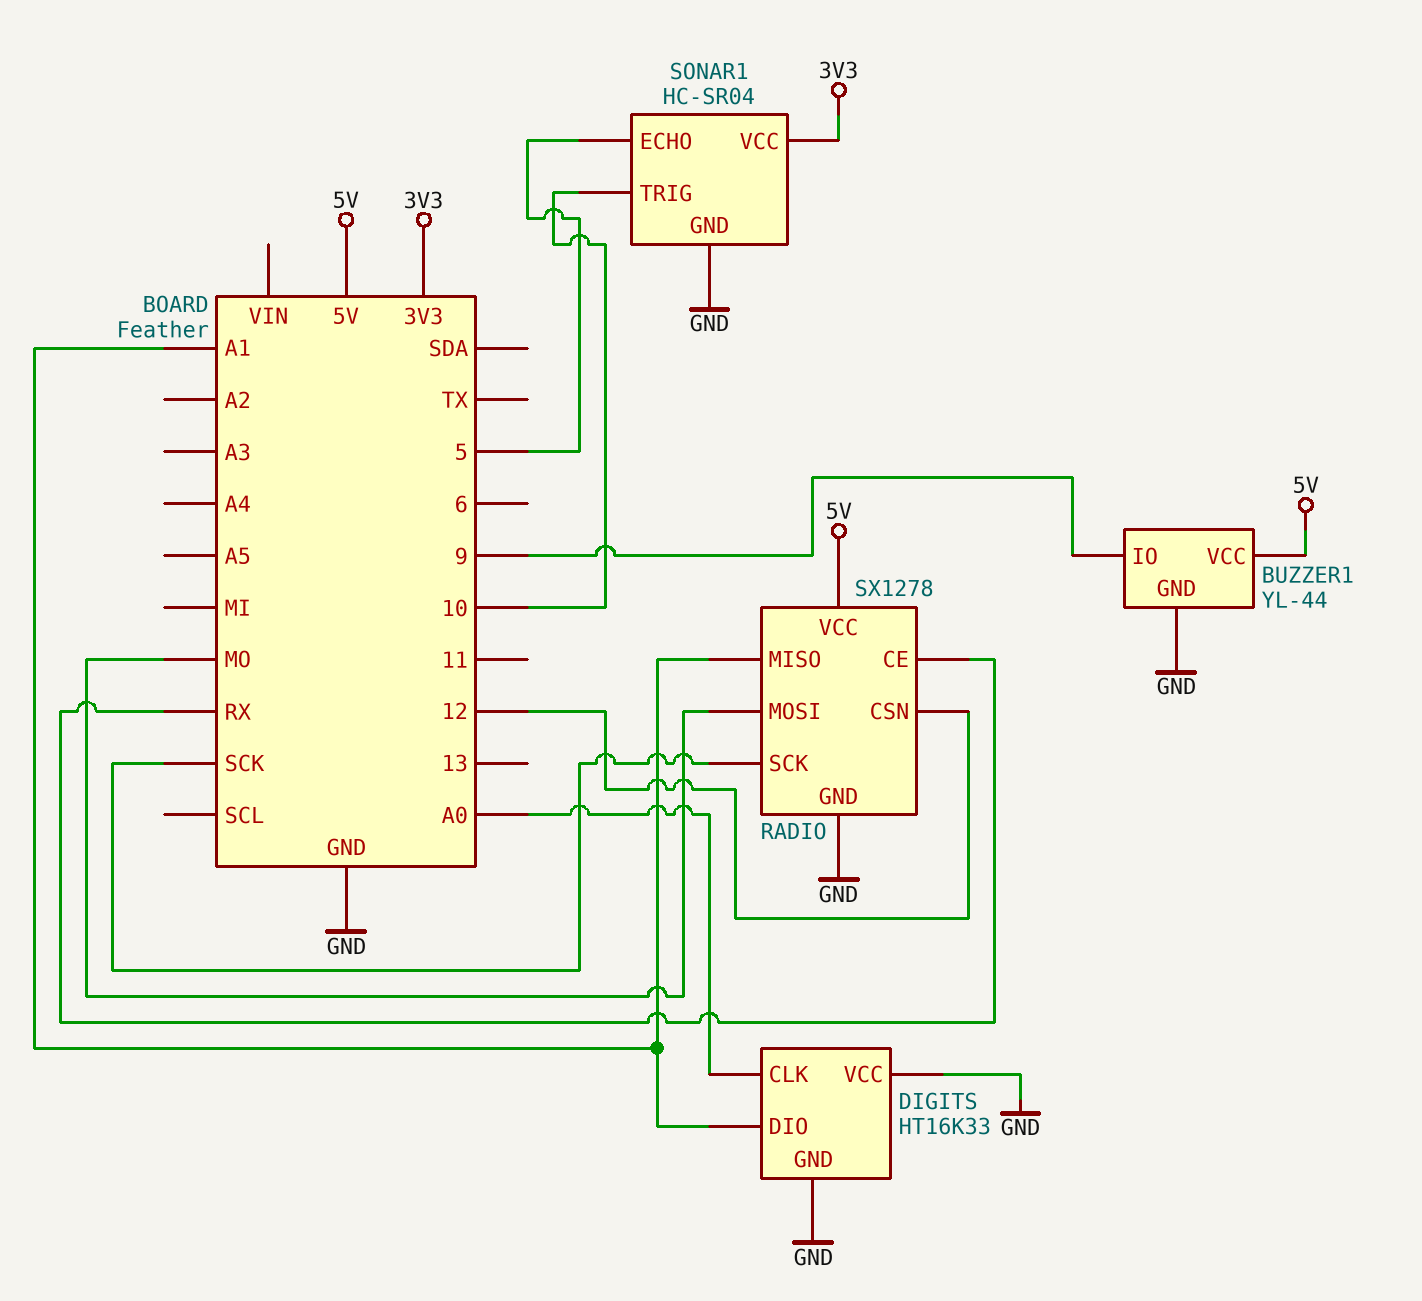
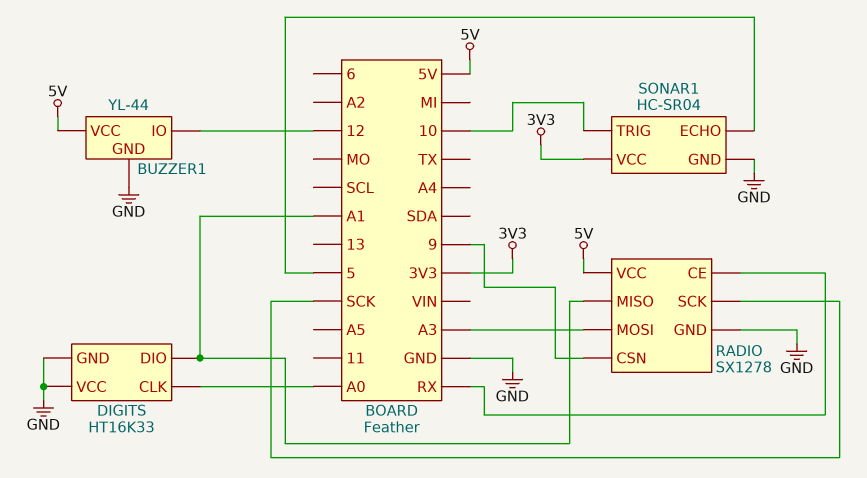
BUZZER1 pin IO: 9 -> 12
RADIO pin CSN: 12 -> 9
RADIO pin MOSI: MO -> A3

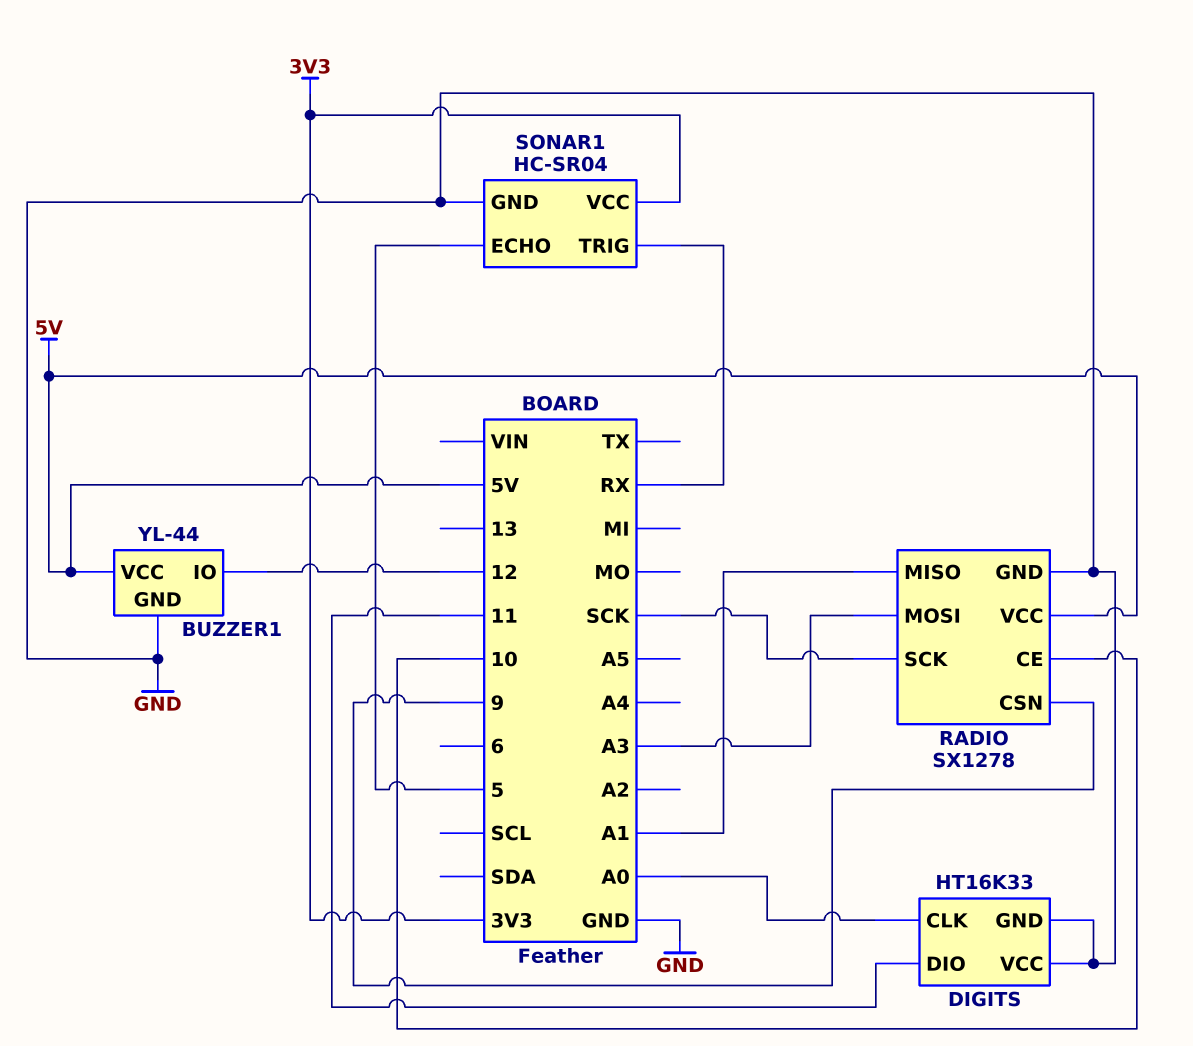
DIGITS pin DIO: A1 -> 11
RADIO pin CE: RX -> 10
SONAR1 pin TRIG: 10 -> RX

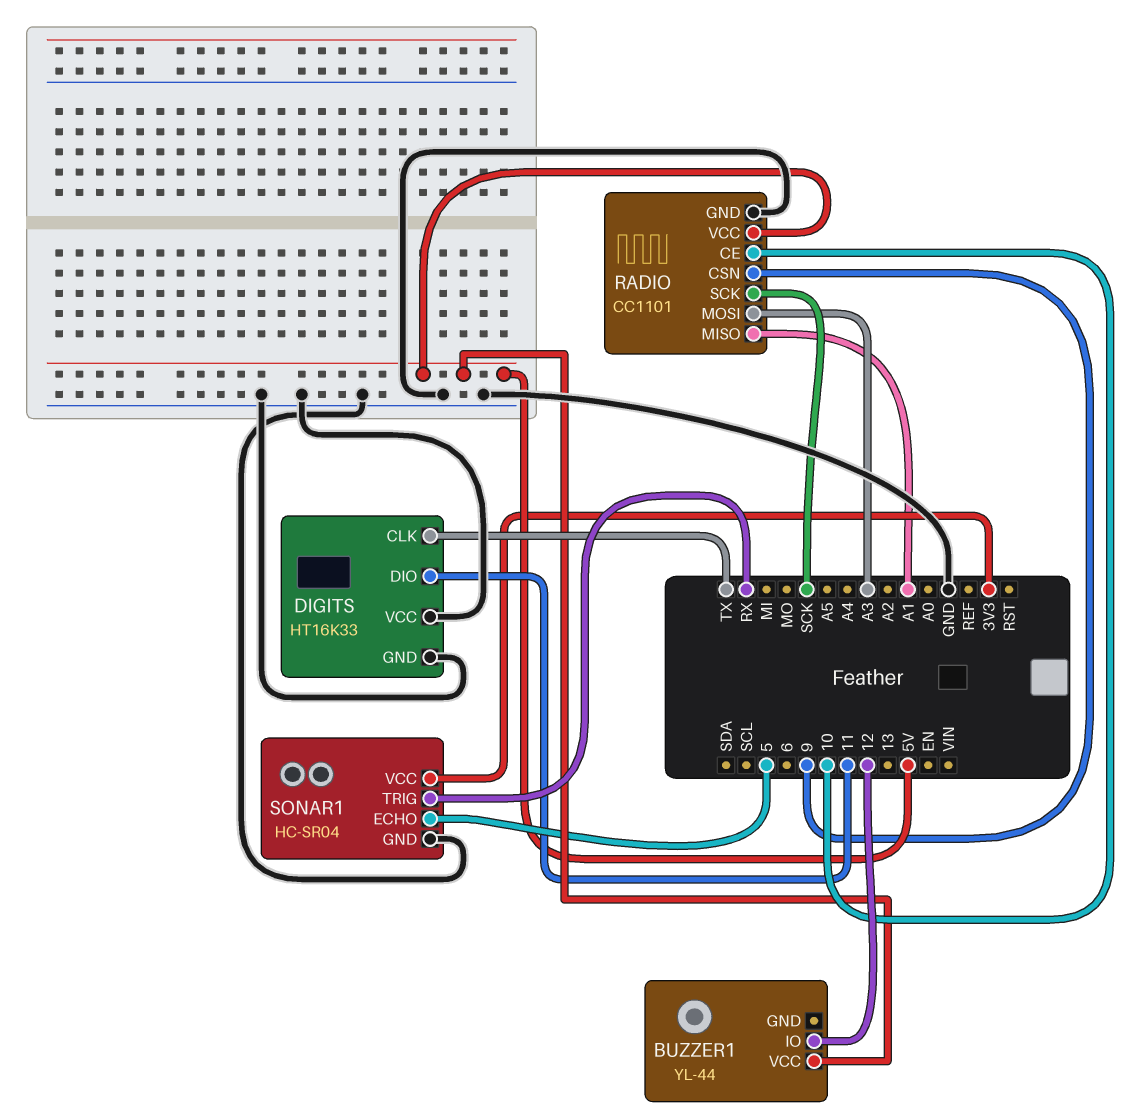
BUZZER1 pin GND: GND -> none
DIGITS pin CLK: A0 -> TX
RADIO: SX1278 -> CC1101

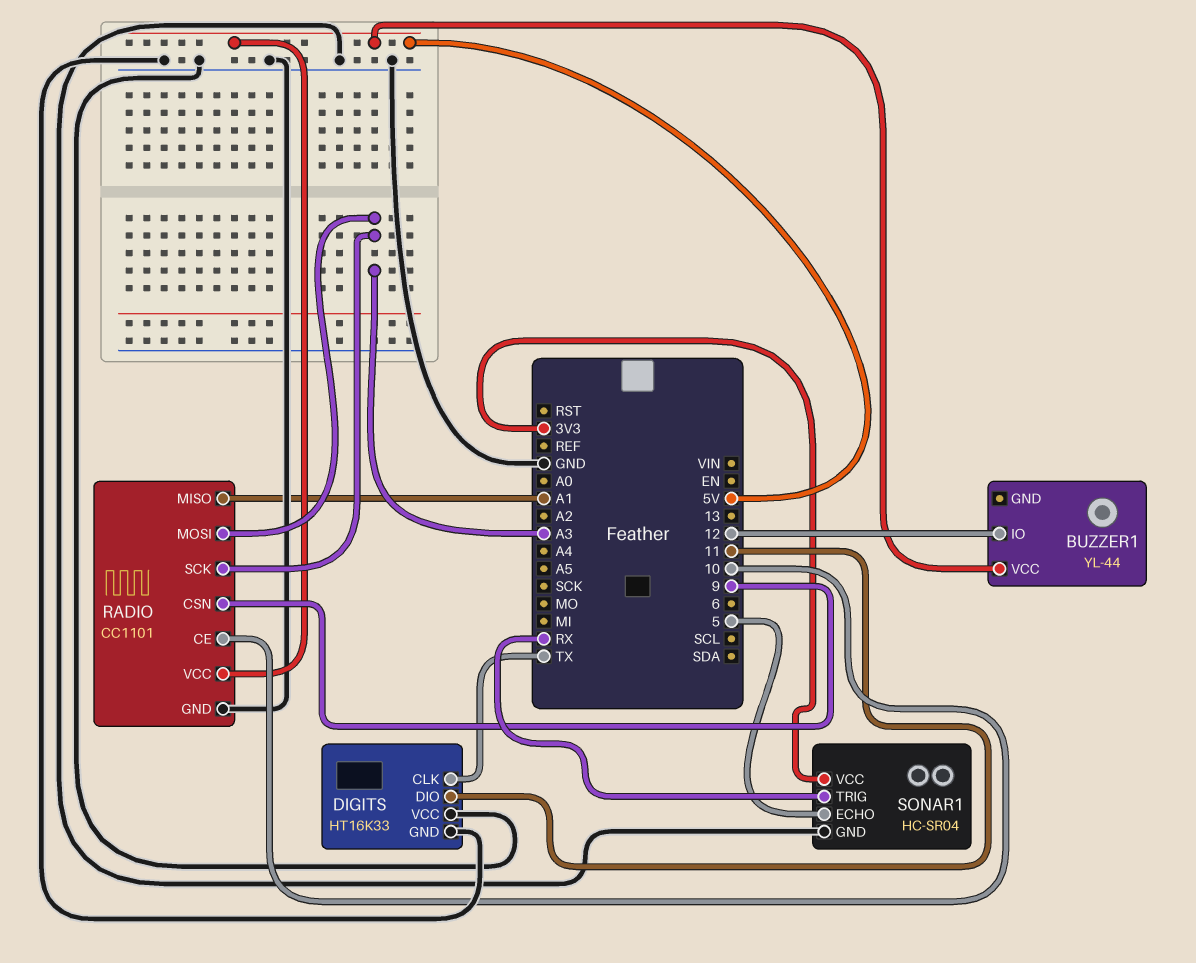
RADIO pin SCK: SCK -> A3

